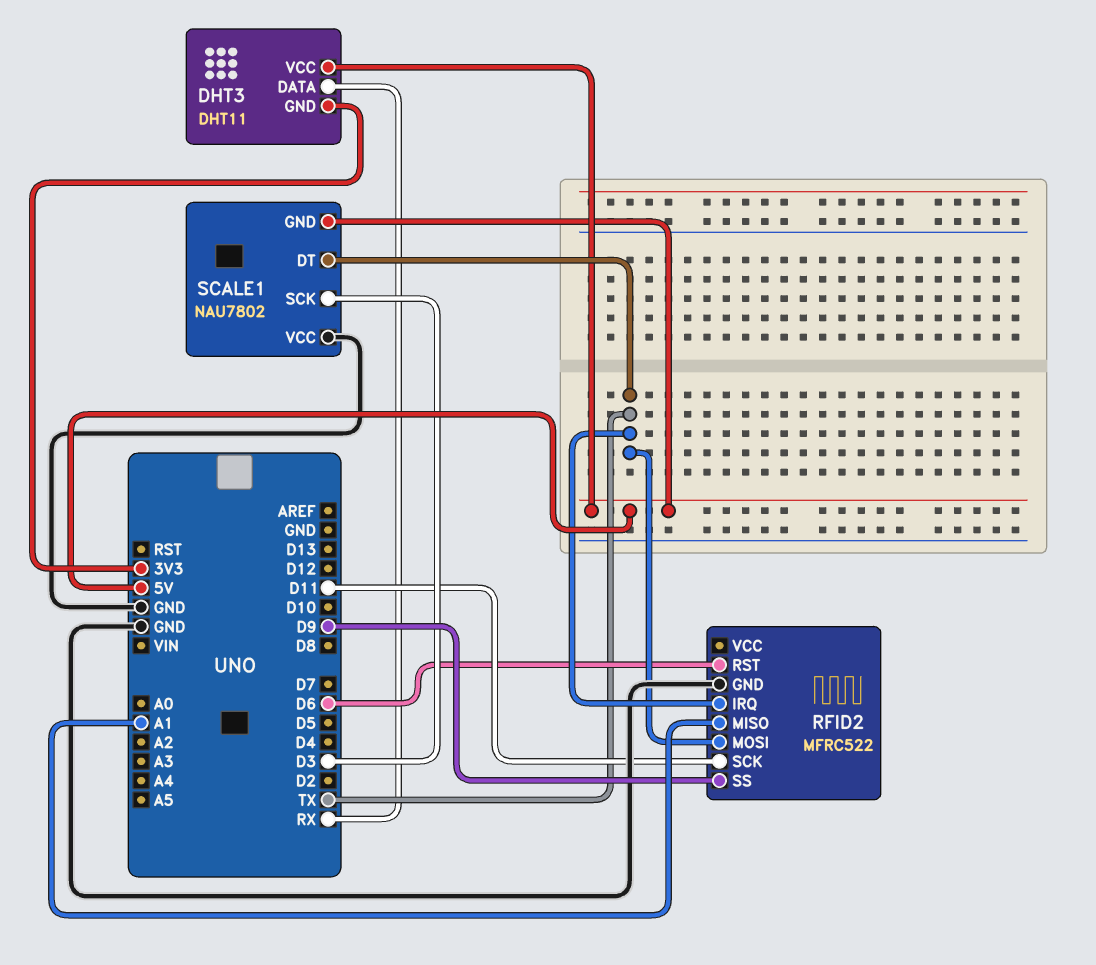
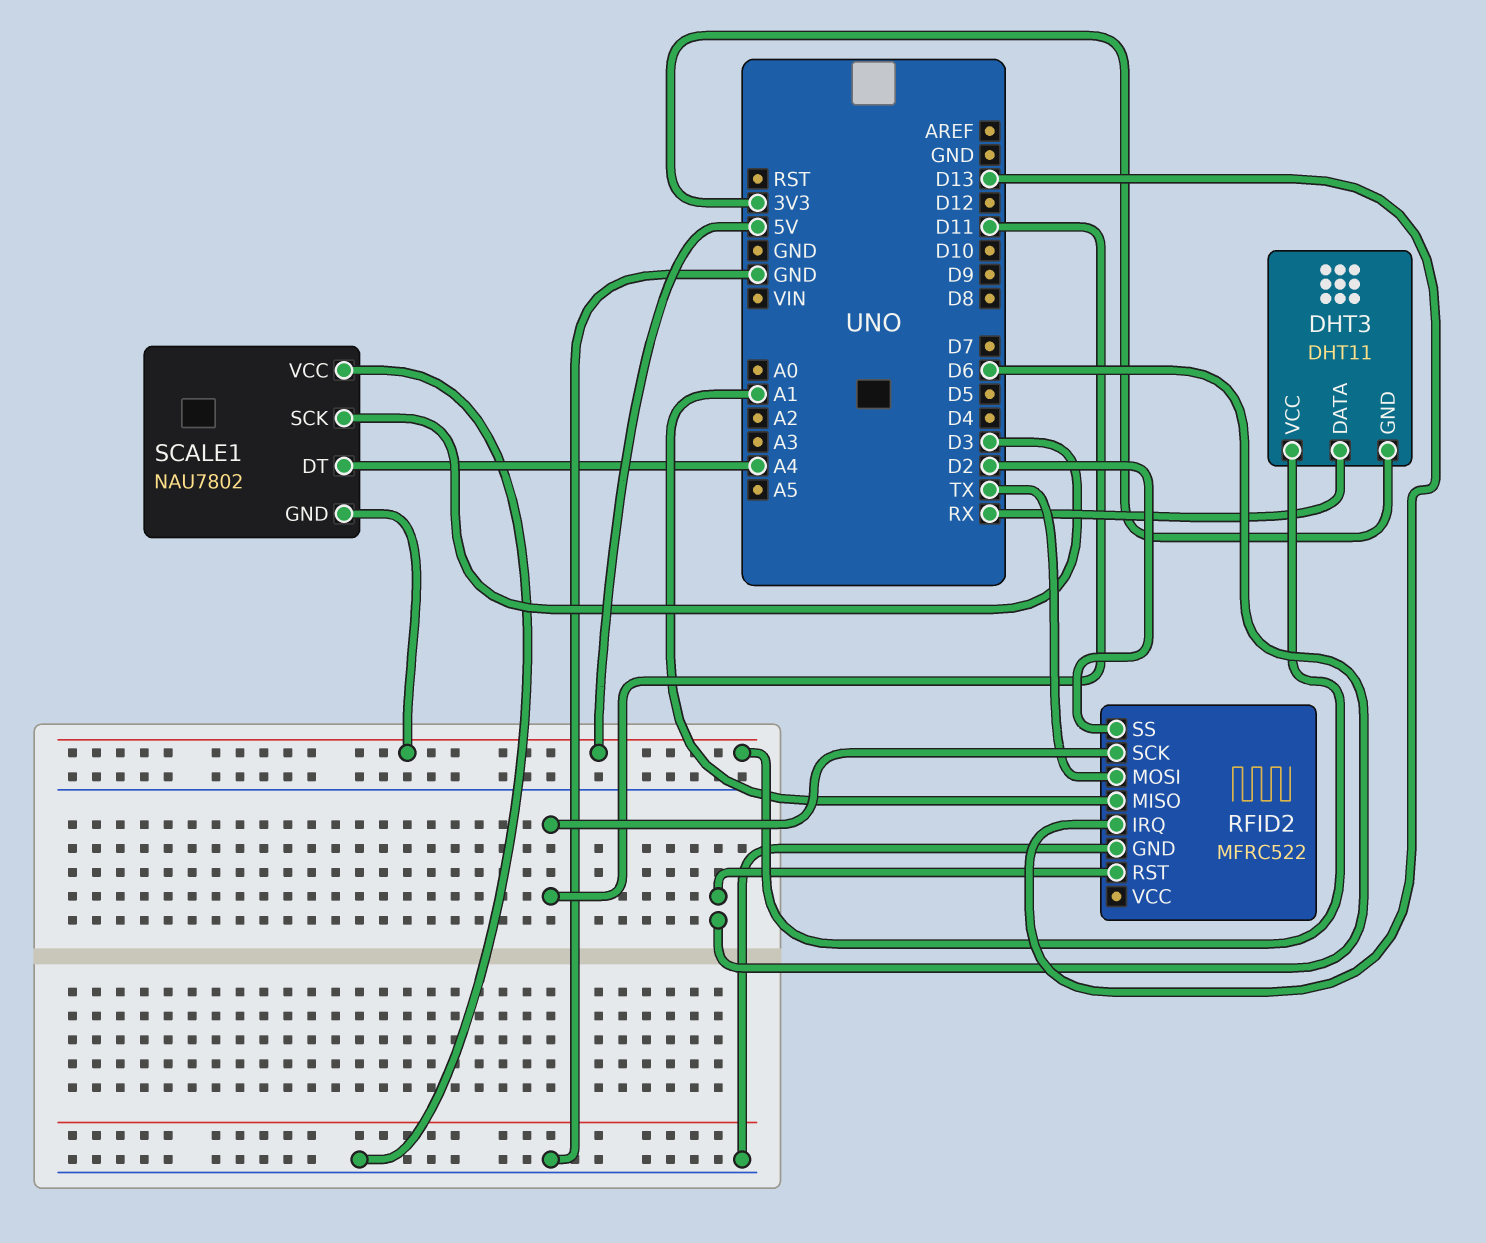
RFID2 pin IRQ: TX -> D13
RFID2 pin SS: D9 -> D2
SCALE1 pin DT: TX -> A4

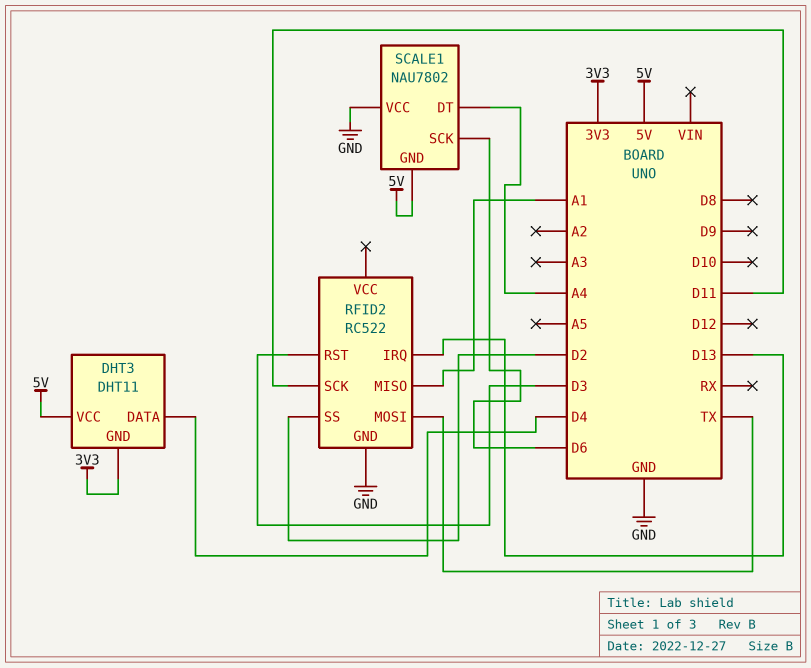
DHT3 pin DATA: RX -> D4
RFID2: MFRC522 -> RC522
RFID2 pin RST: D6 -> D3
SCALE1 pin SCK: D3 -> D6

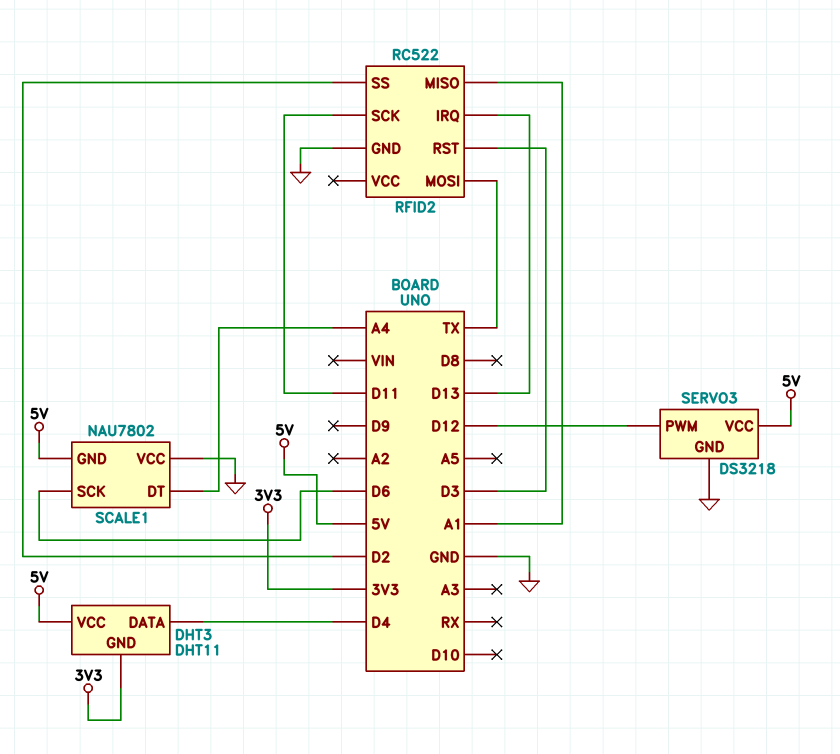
SERVO3: none -> DS3218
SERVO3 pin GND: none -> GND
SERVO3 pin PWM: none -> D12
SERVO3 pin VCC: none -> 5V

